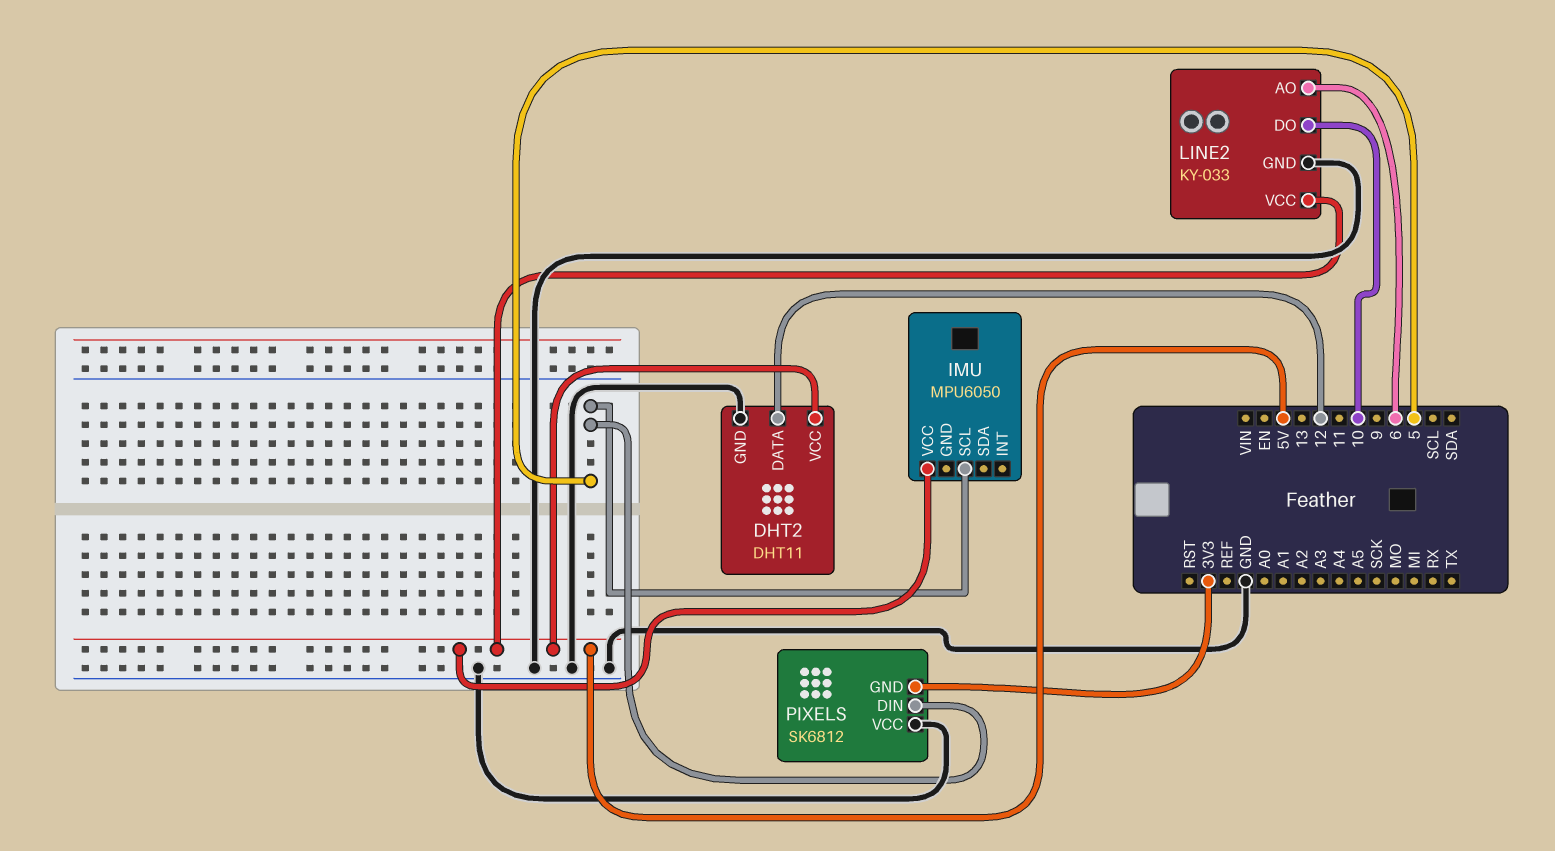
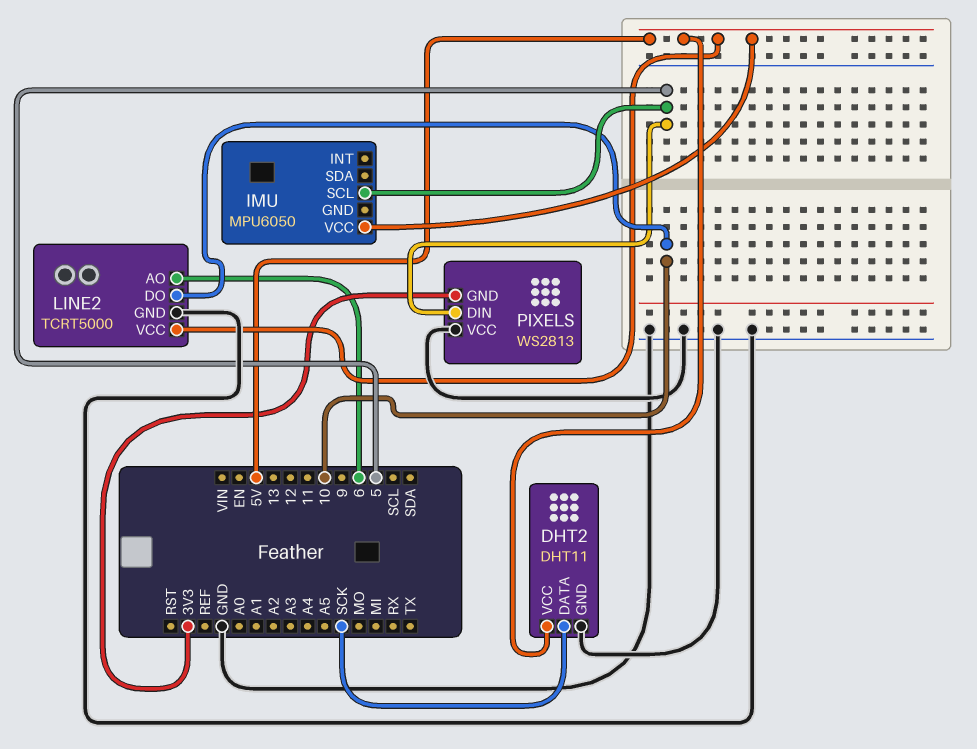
DHT2 pin DATA: 12 -> SCK
LINE2: KY-033 -> TCRT5000
PIXELS: SK6812 -> WS2813

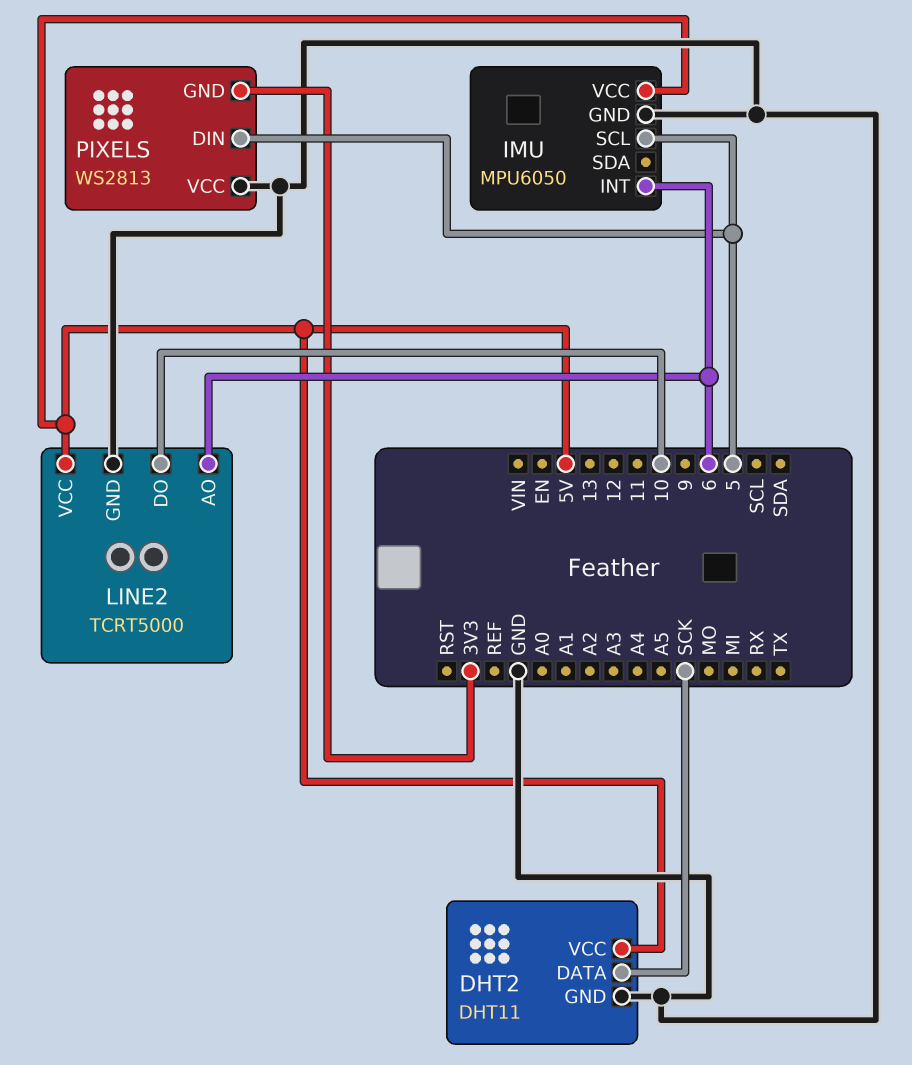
IMU pin GND: none -> GND
IMU pin INT: none -> 6

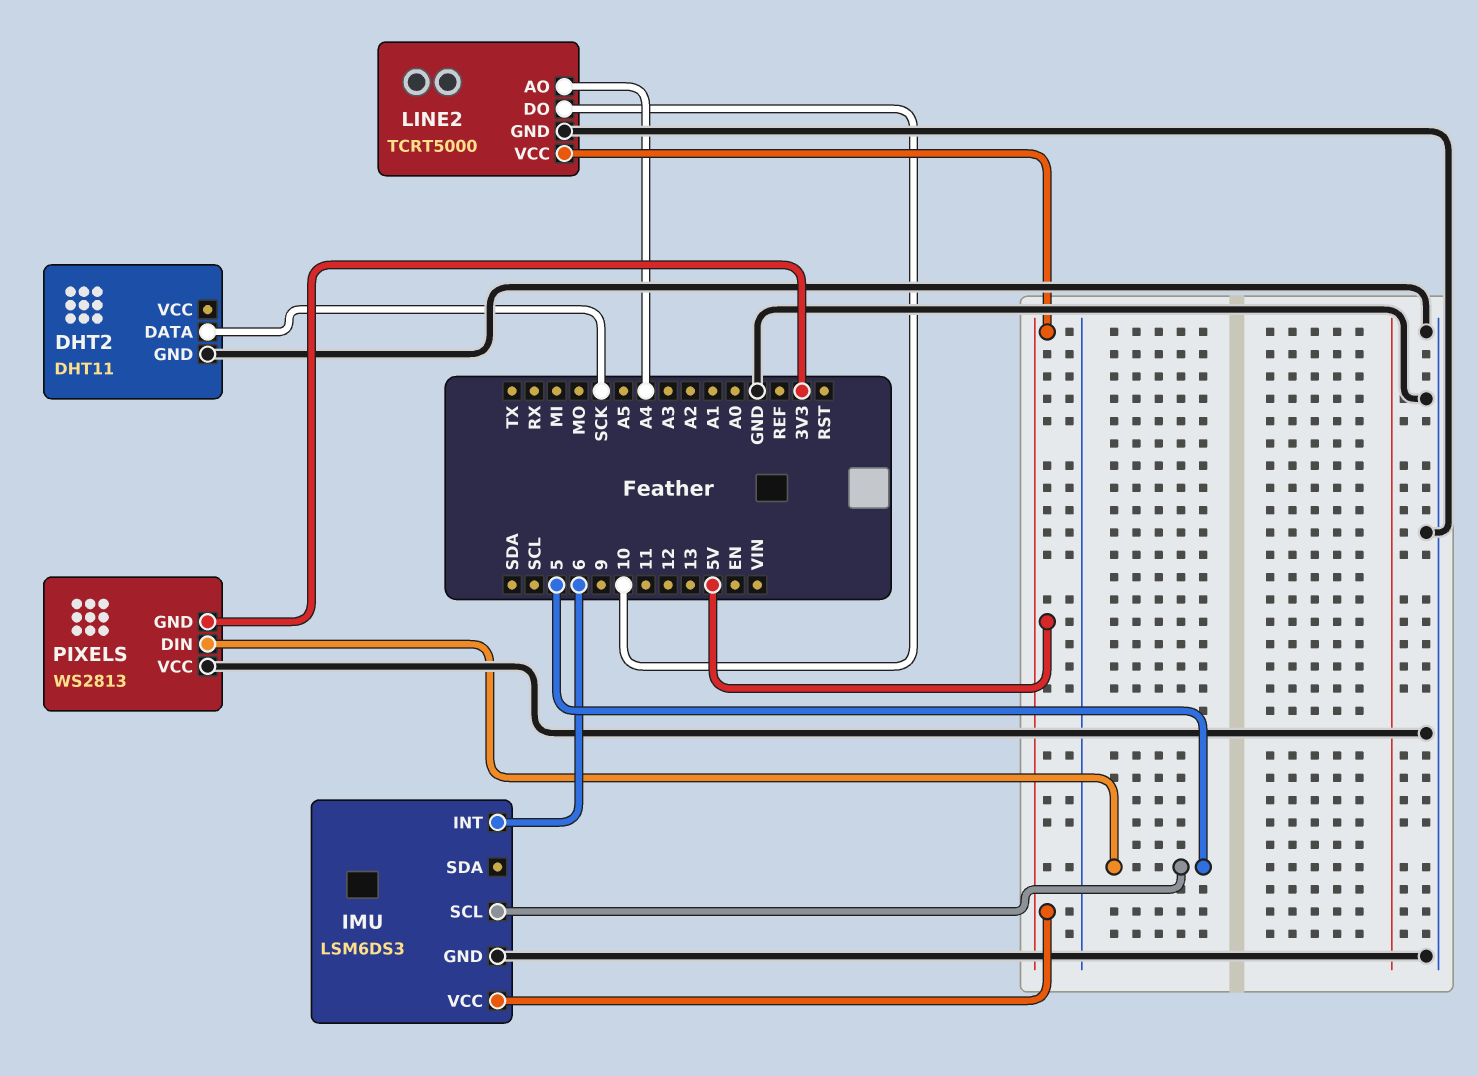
DHT2 pin VCC: 5V -> none
IMU: MPU6050 -> LSM6DS3
LINE2 pin AO: 6 -> A4

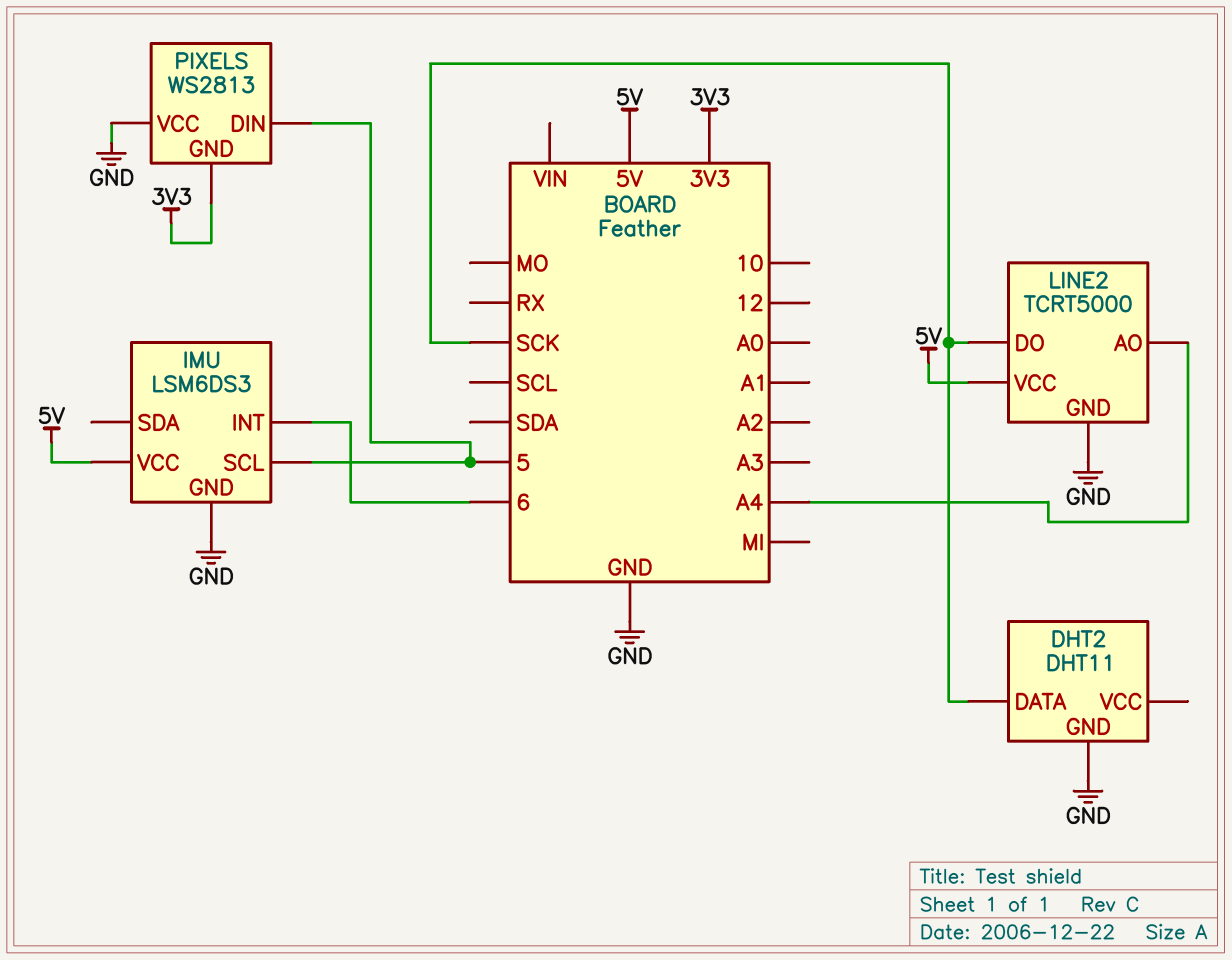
LINE2 pin DO: 10 -> SCK

